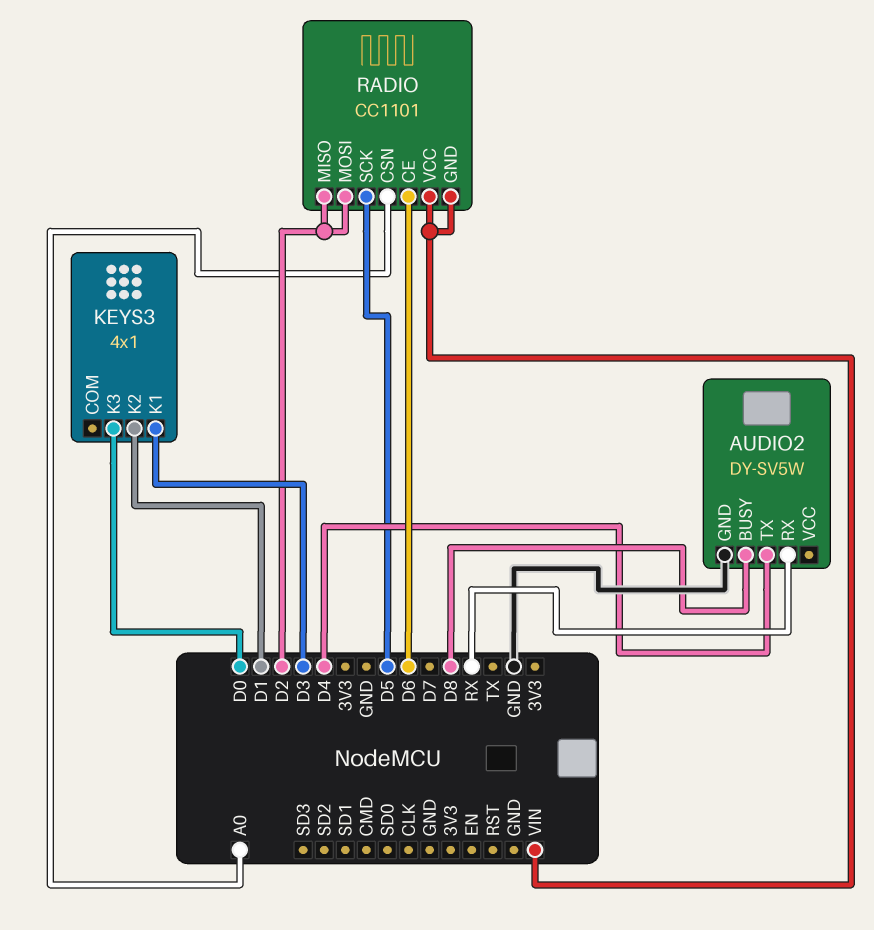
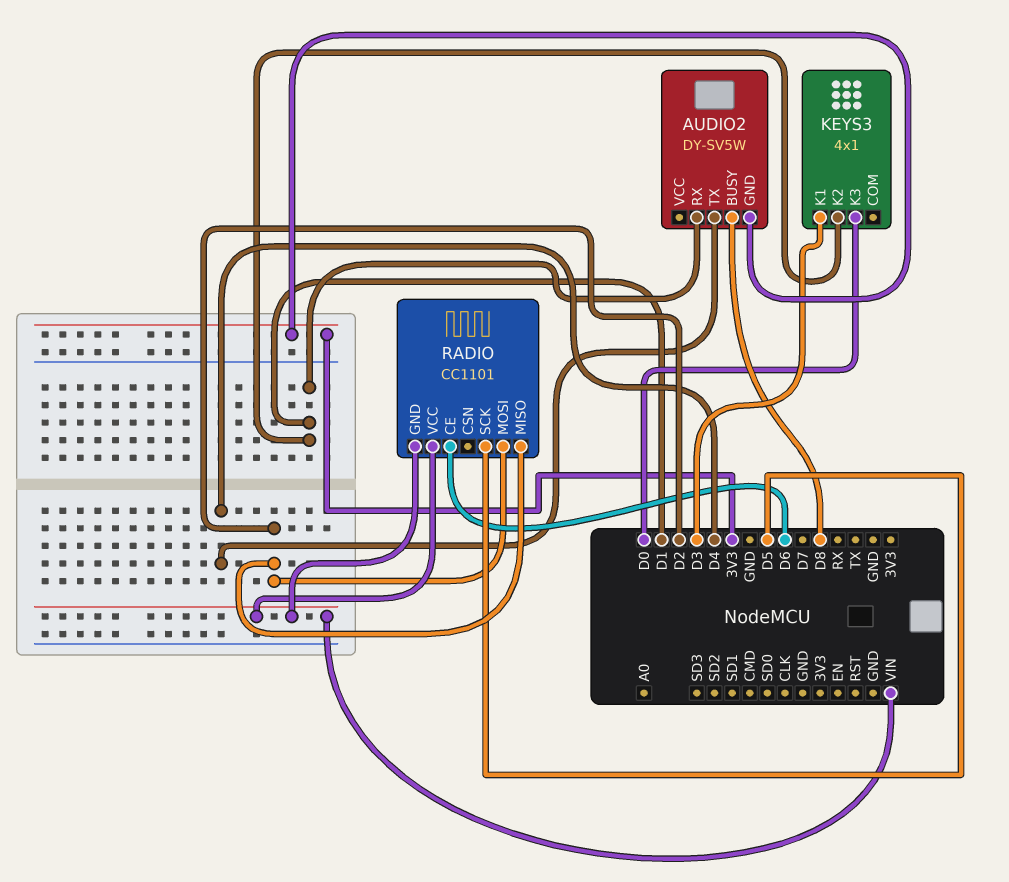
AUDIO2 pin GND: GND -> 3V3
AUDIO2 pin RX: RX -> D1
RADIO pin CSN: A0 -> none

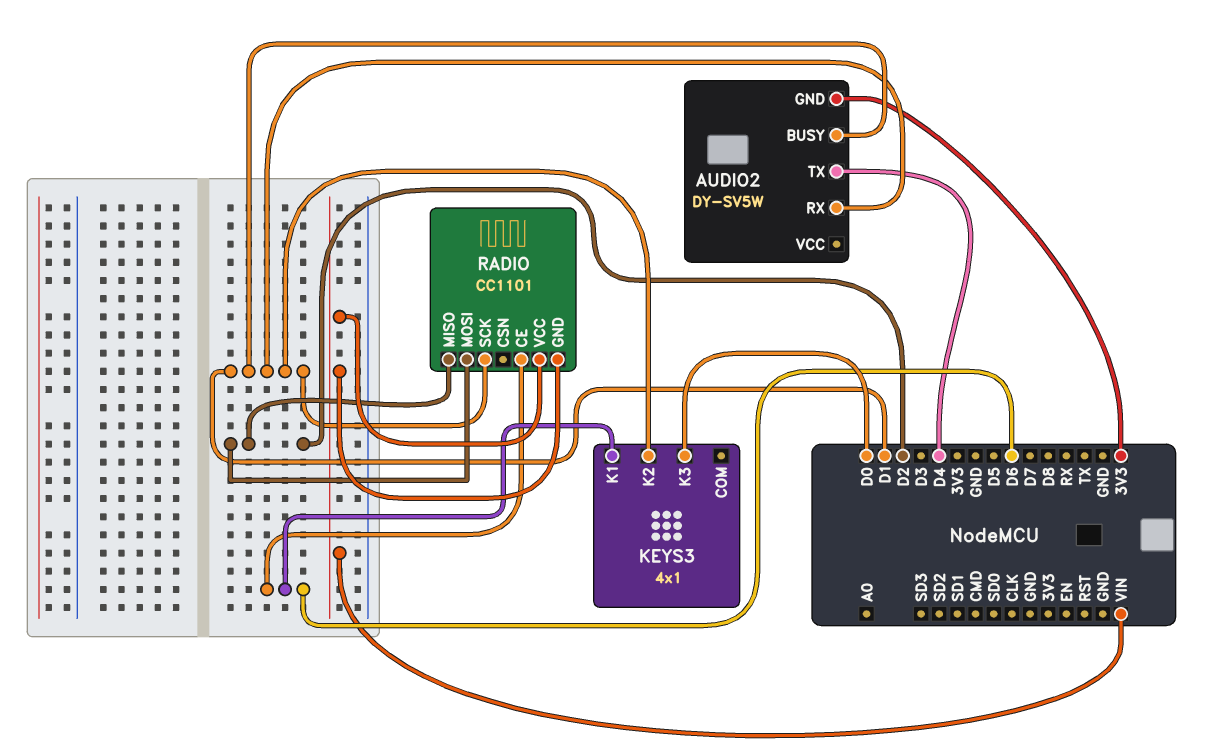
AUDIO2 pin BUSY: D8 -> D1
KEYS3 pin K1: D3 -> D6
RADIO pin SCK: D5 -> D1

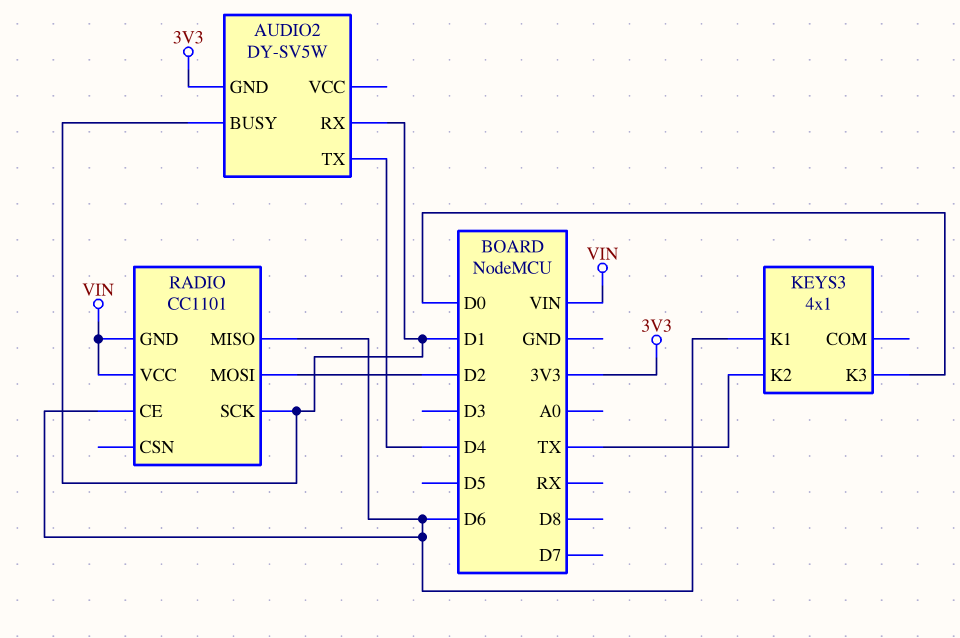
KEYS3 pin K2: D1 -> TX
RADIO pin MISO: D2 -> D6

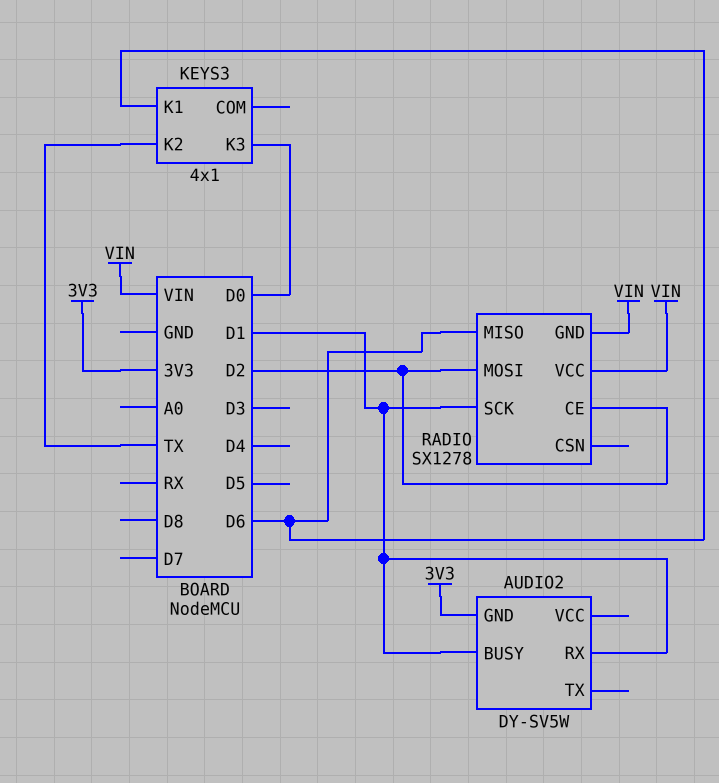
AUDIO2 pin TX: D4 -> none
RADIO: CC1101 -> SX1278
RADIO pin CE: D6 -> D2

